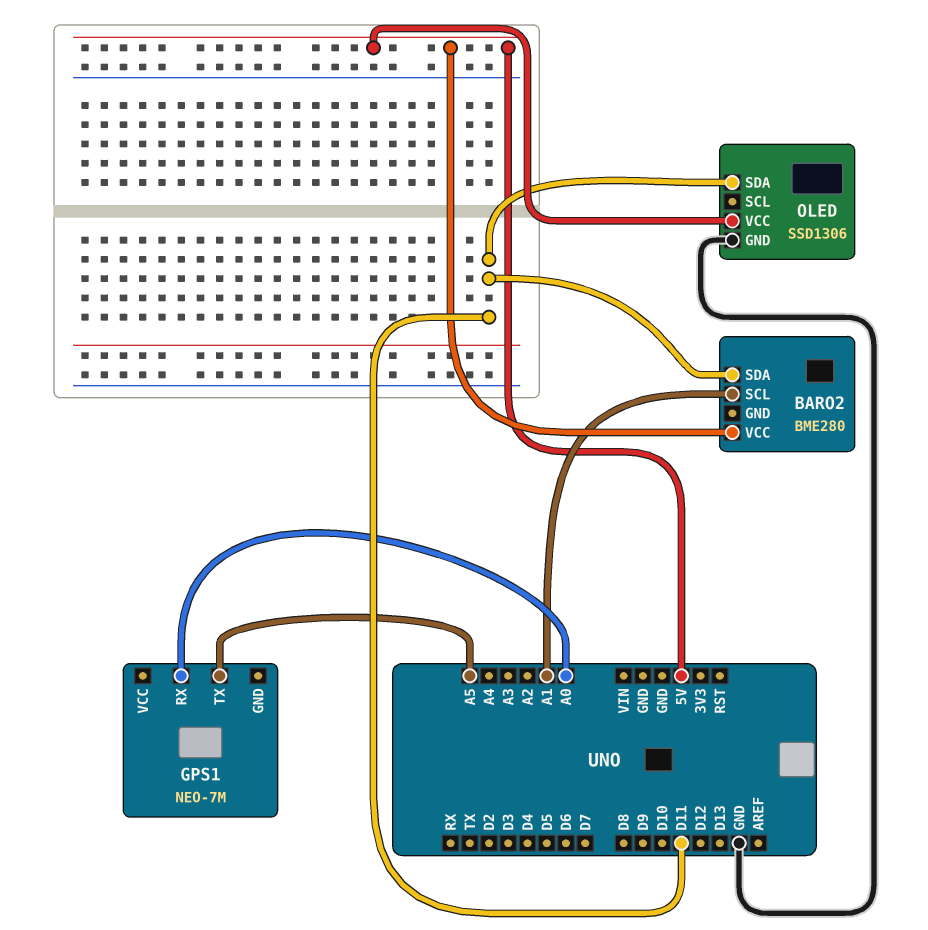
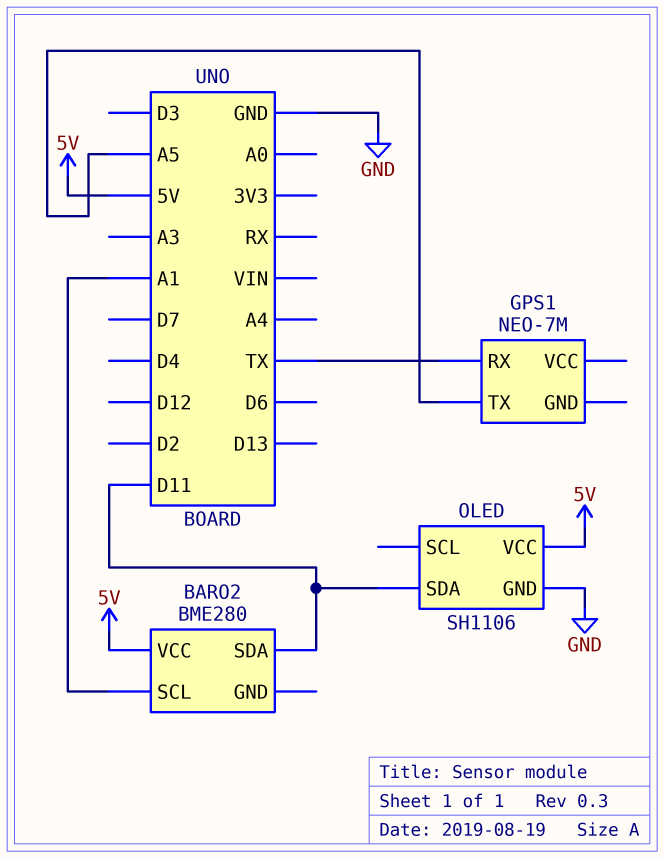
GPS1 pin RX: A0 -> TX
OLED: SSD1306 -> SH1106

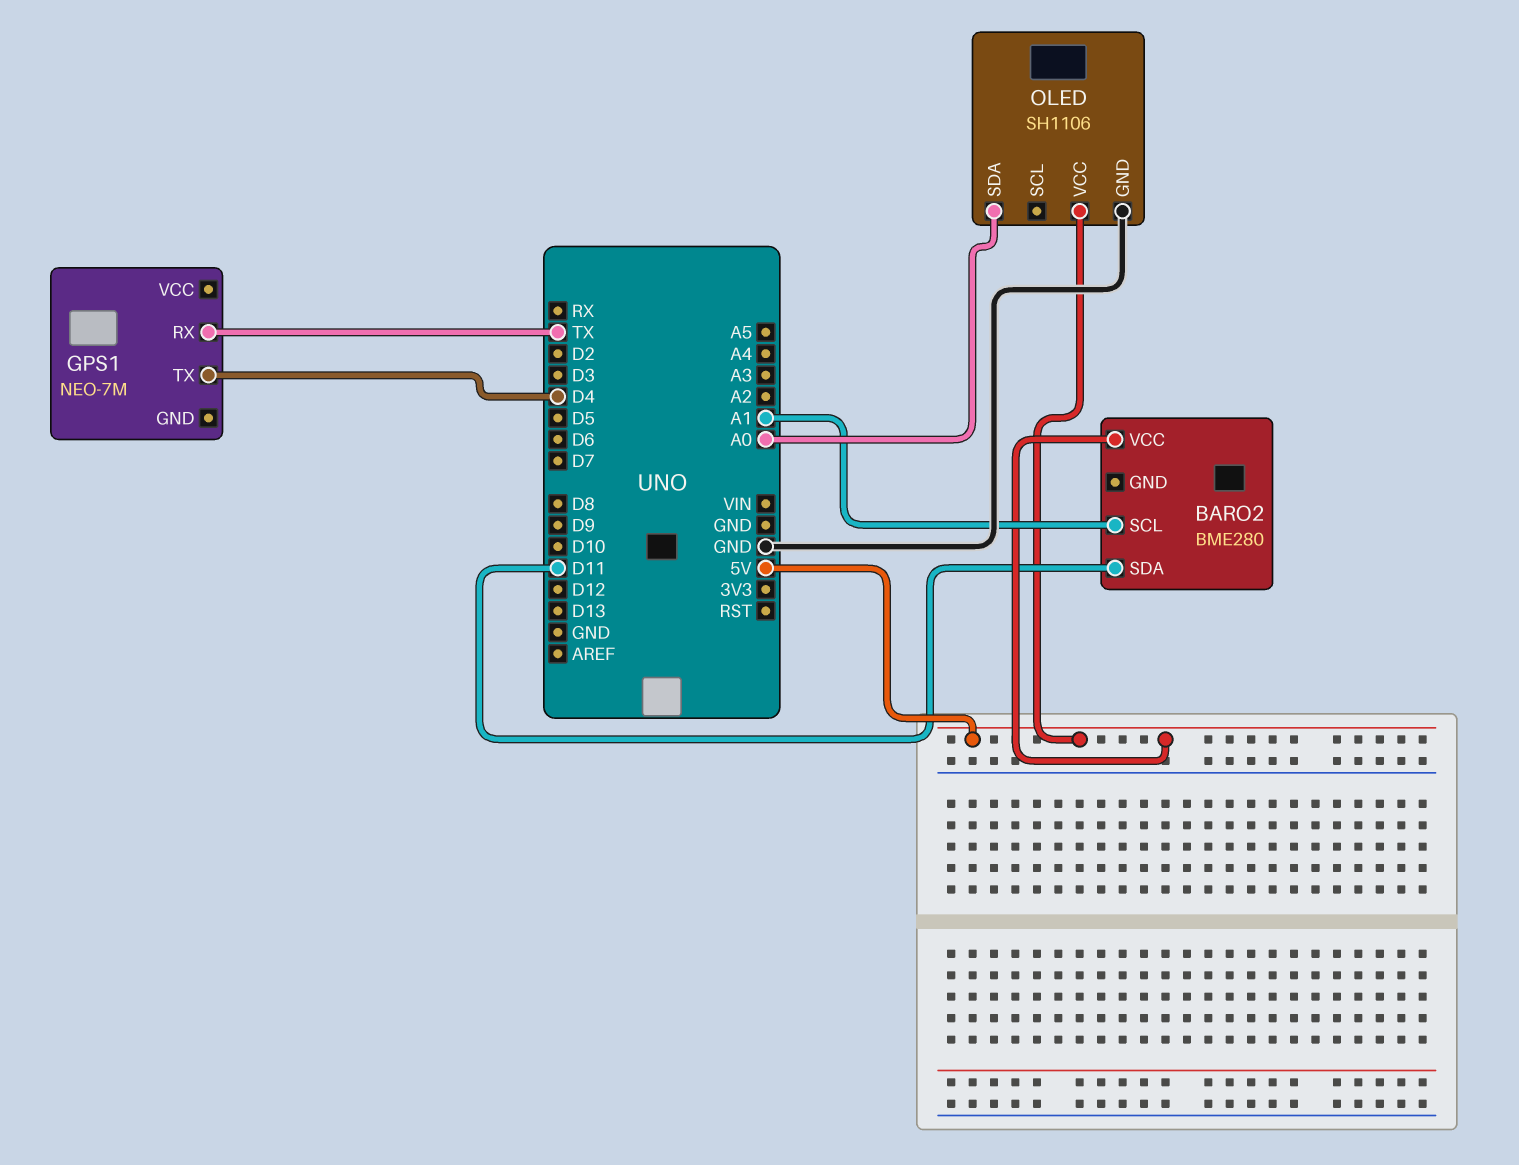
GPS1 pin TX: A5 -> D4
OLED pin SDA: D11 -> A0

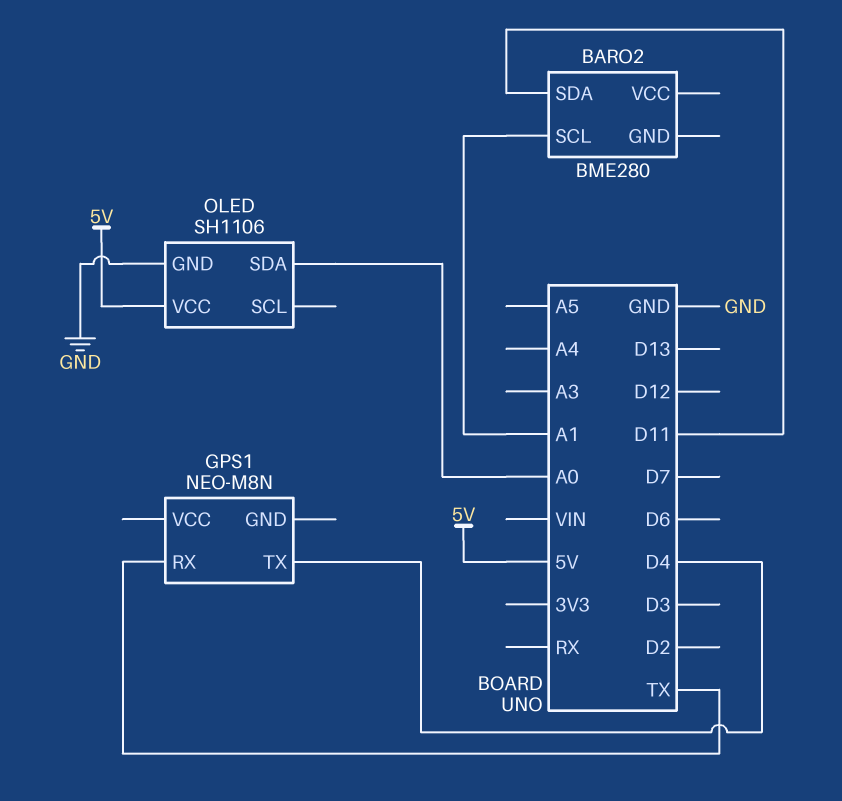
BARO2 pin VCC: 5V -> none
GPS1: NEO-7M -> NEO-M8N

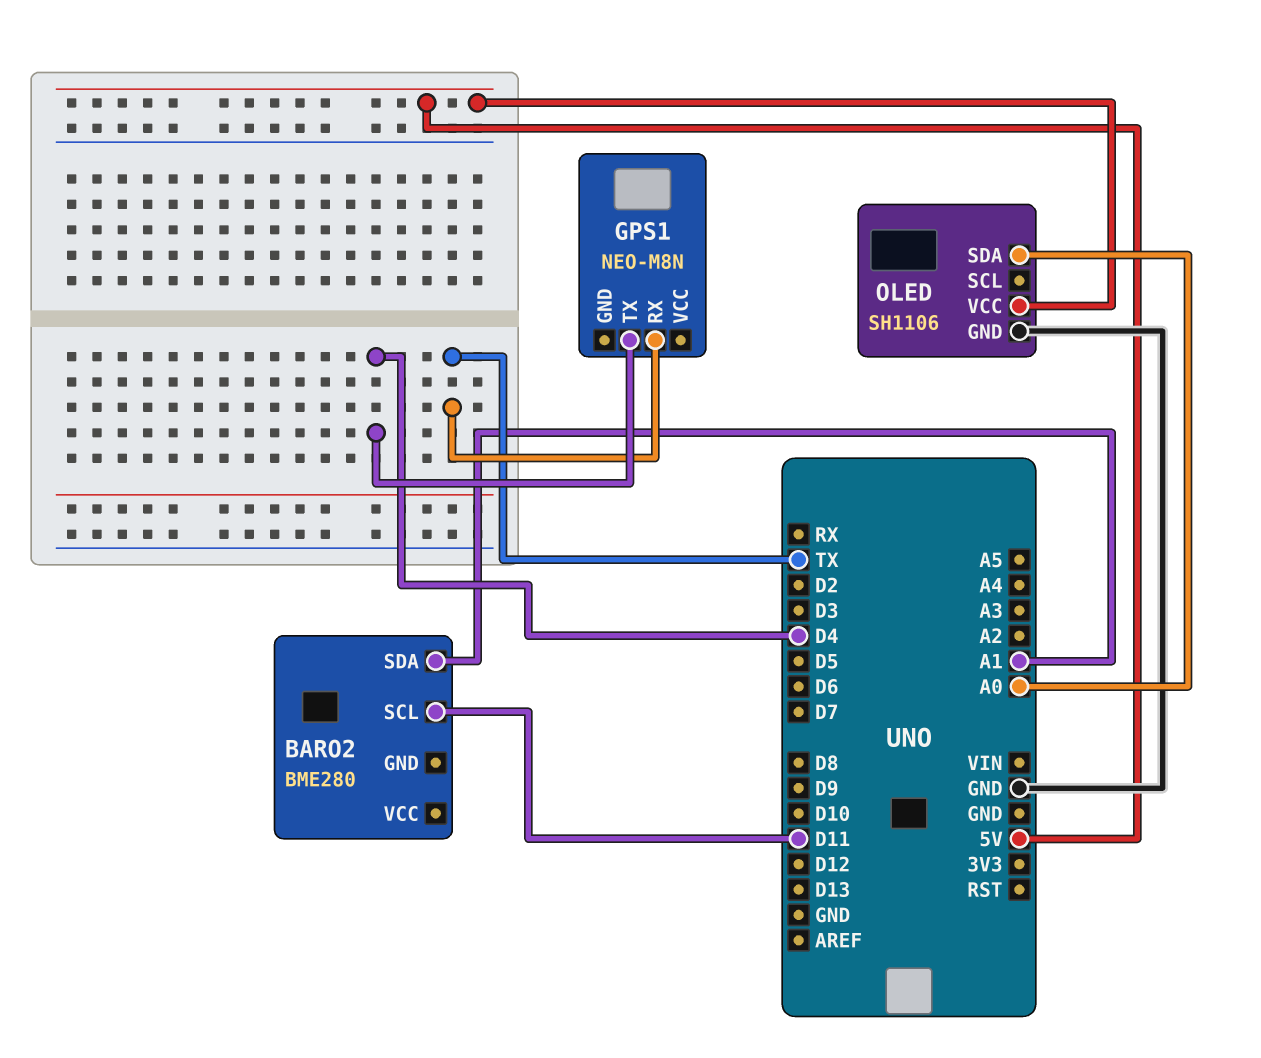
BARO2 pin SCL: A1 -> D11
BARO2 pin SDA: D11 -> A1

